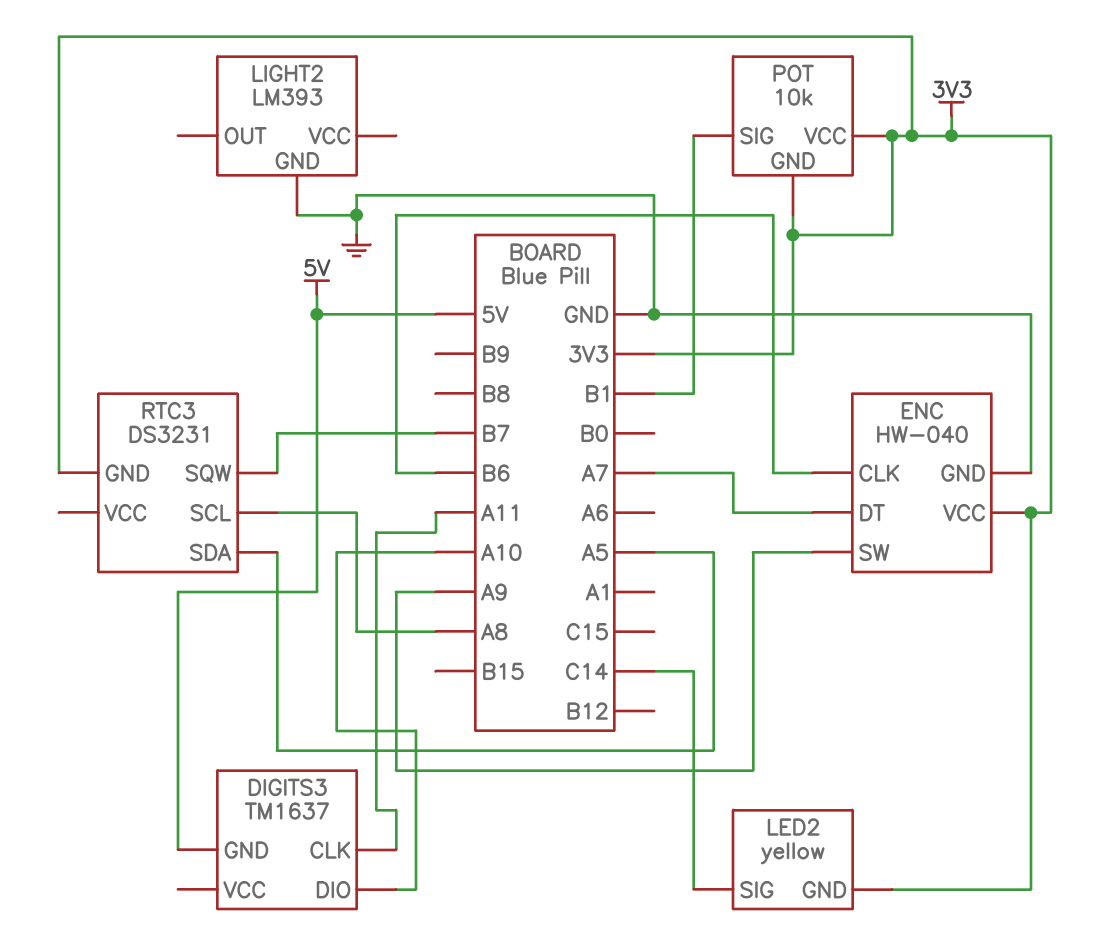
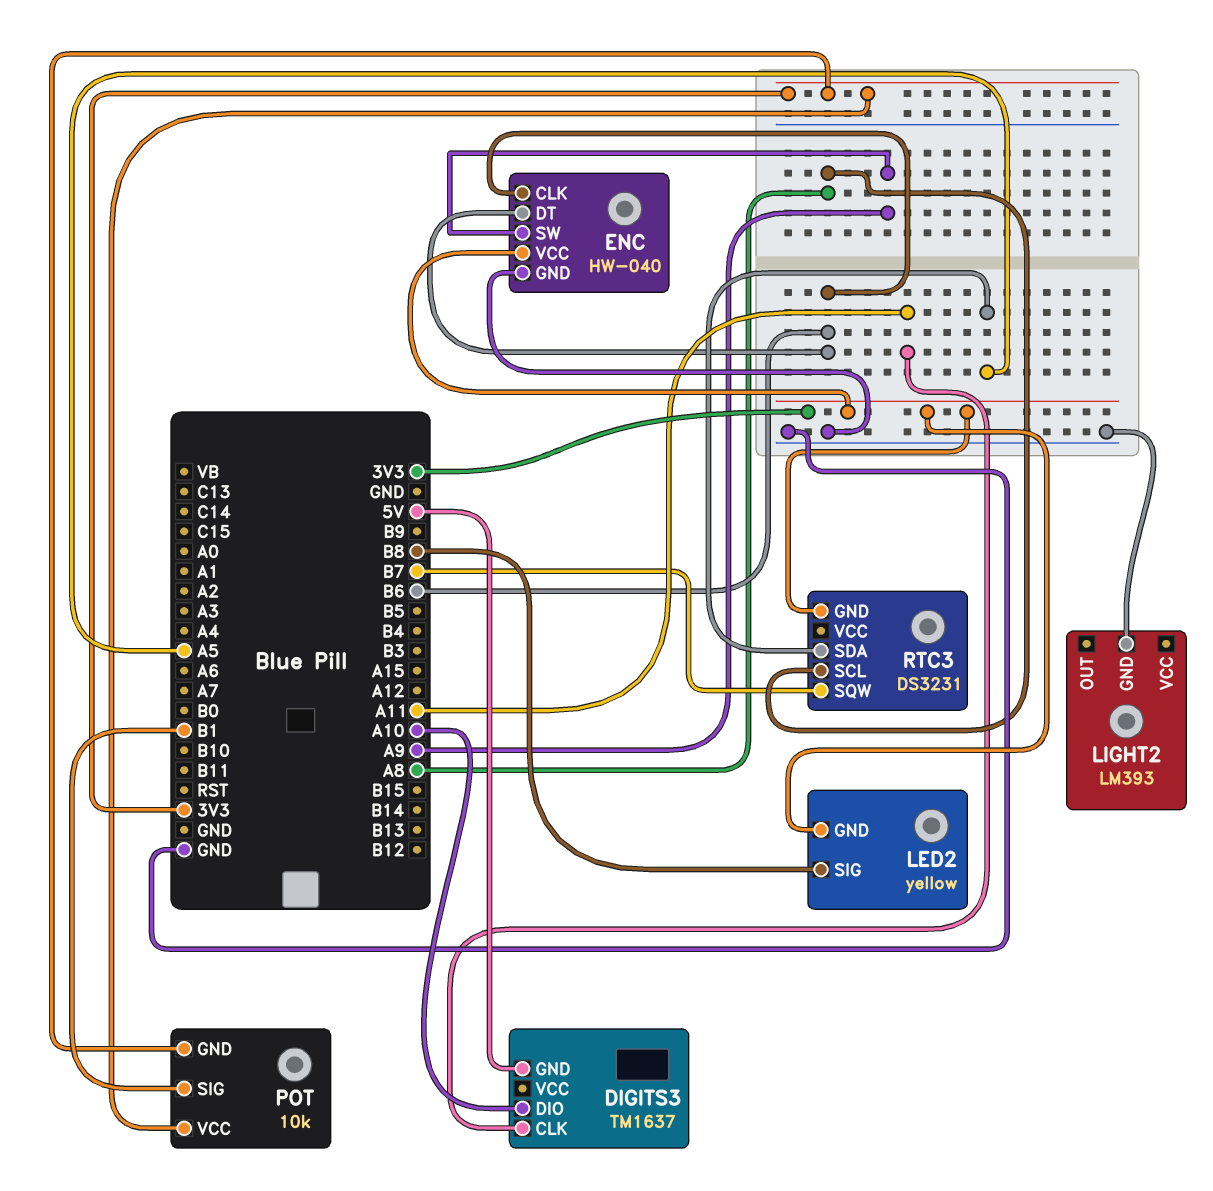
ENC pin DT: A7 -> B6
LED2 pin SIG: C14 -> B8

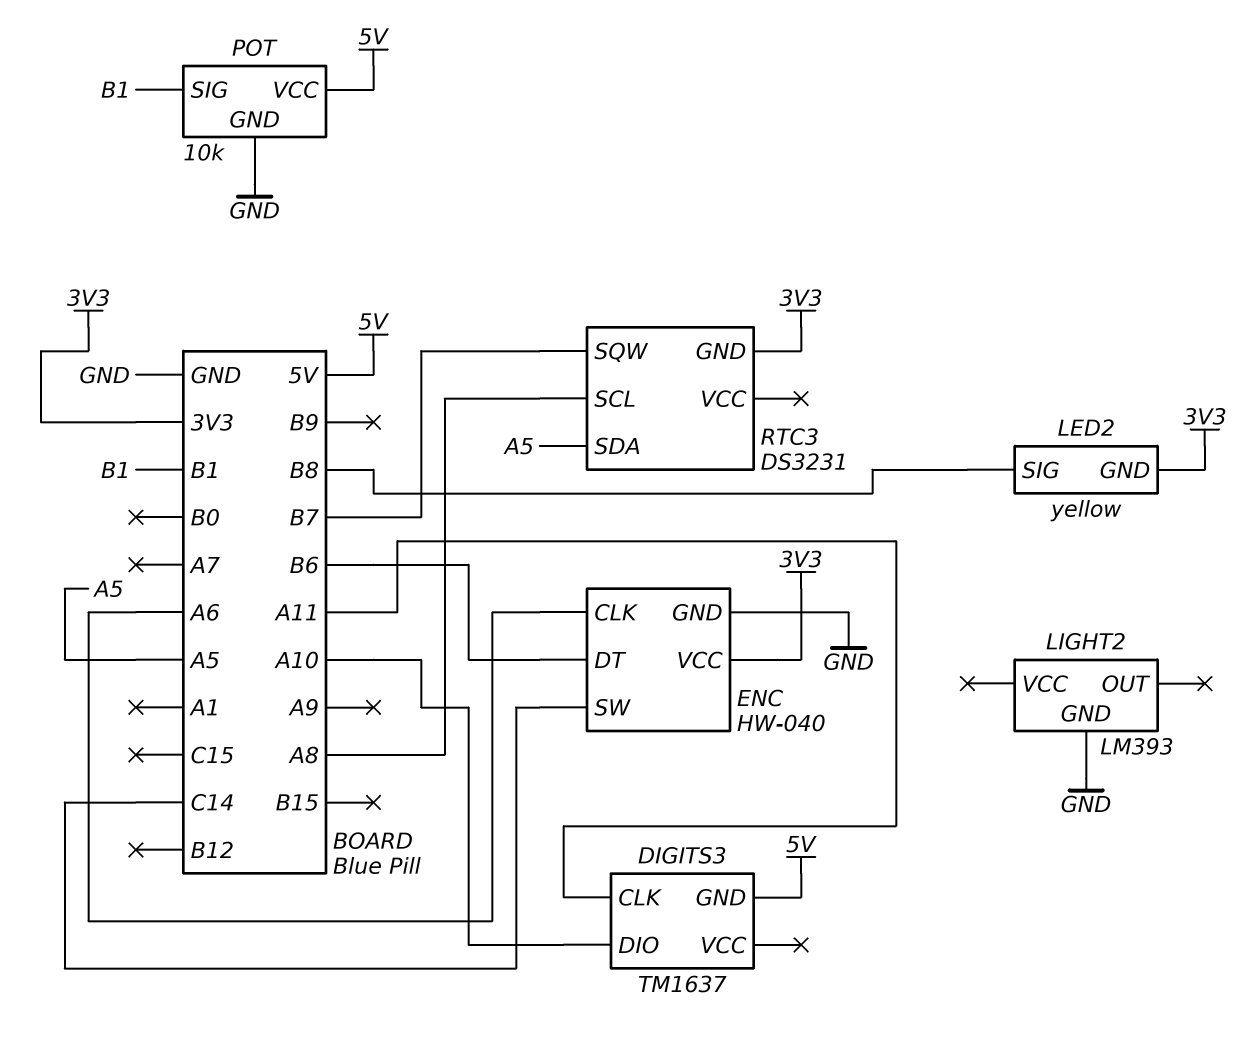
ENC pin CLK: B6 -> A6
ENC pin SW: A9 -> C14
POT pin GND: 3V3 -> GND
POT pin VCC: 3V3 -> 5V

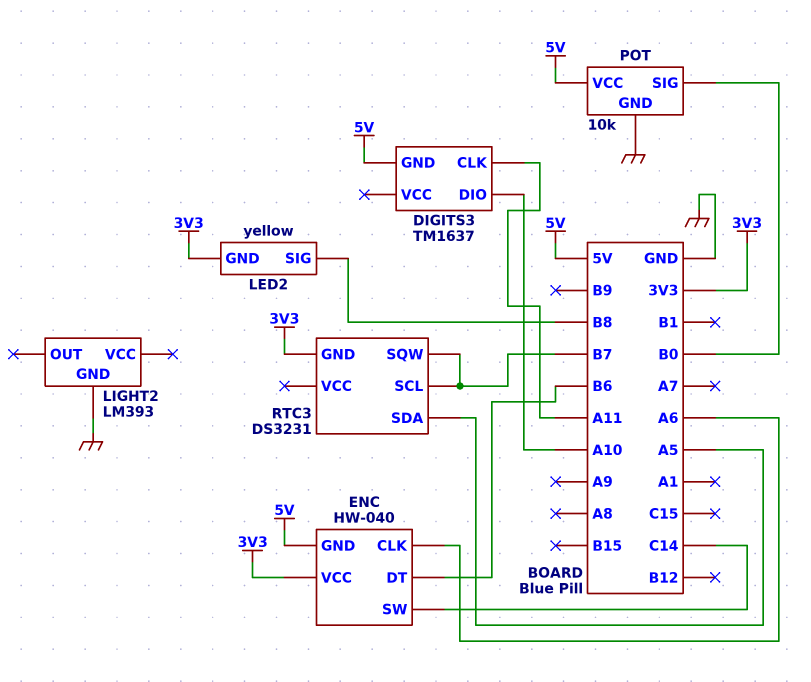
ENC pin GND: GND -> 5V
POT pin SIG: B1 -> B0
RTC3 pin SCL: A8 -> B7

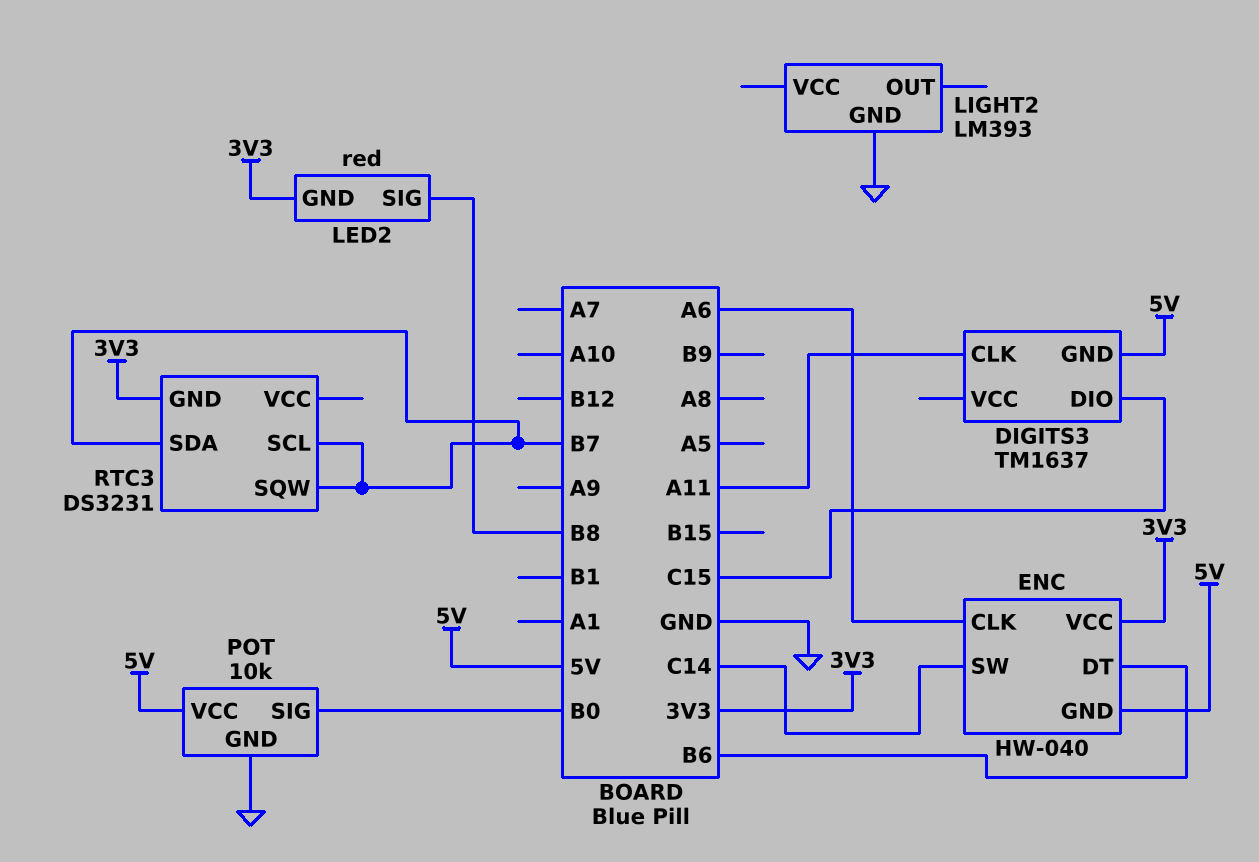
DIGITS3 pin DIO: A10 -> C15
LED2: yellow -> red
RTC3 pin SDA: A5 -> B7

